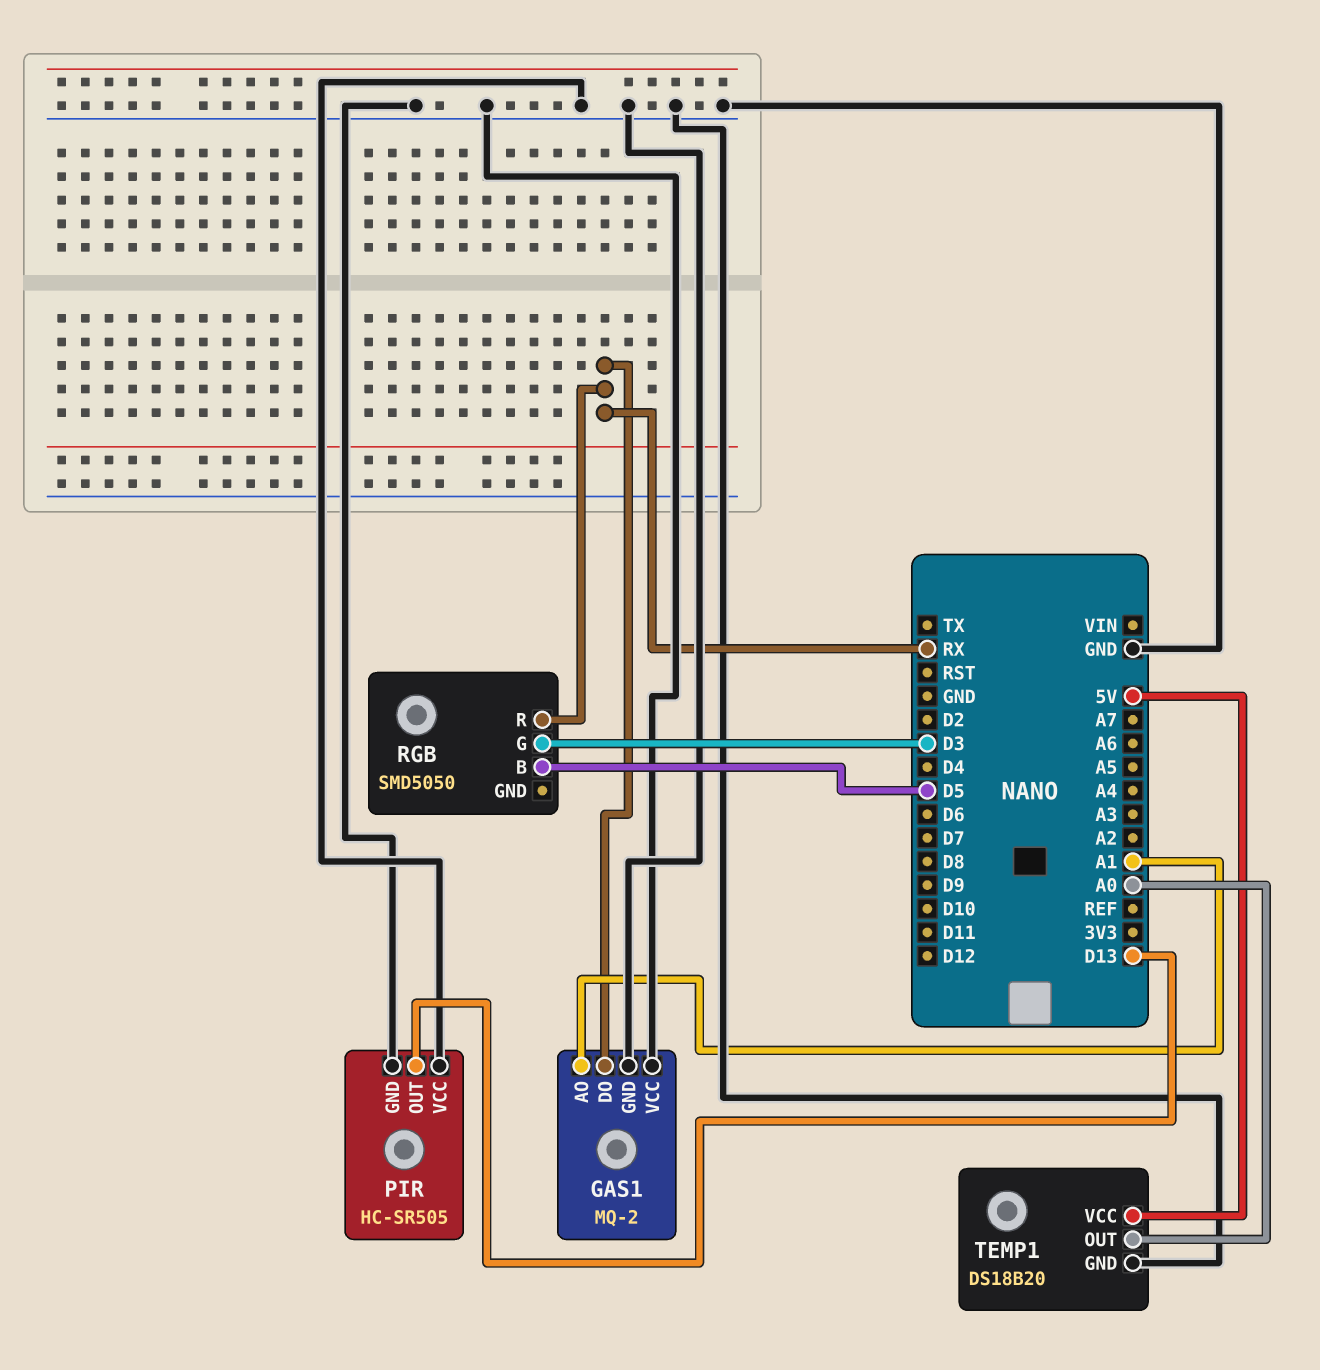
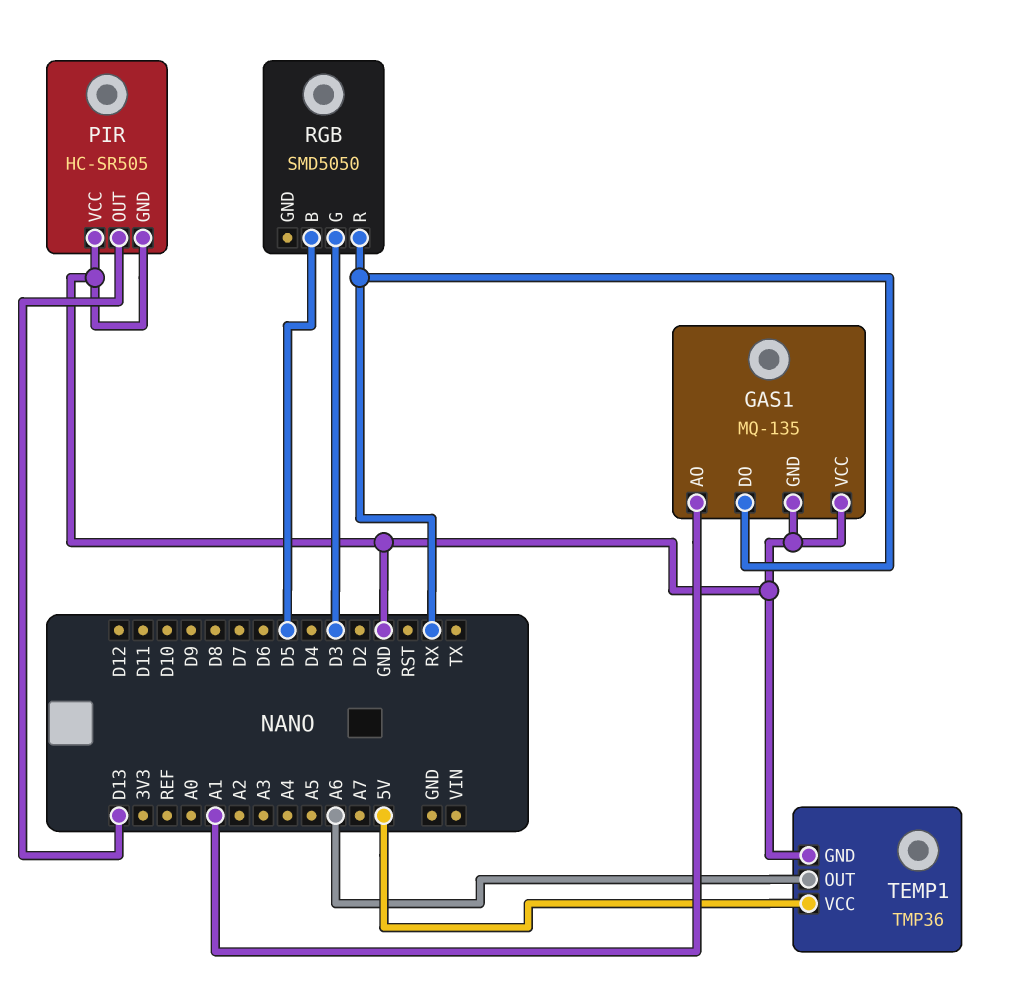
GAS1: MQ-2 -> MQ-135
TEMP1: DS18B20 -> TMP36
TEMP1 pin OUT: A0 -> A6

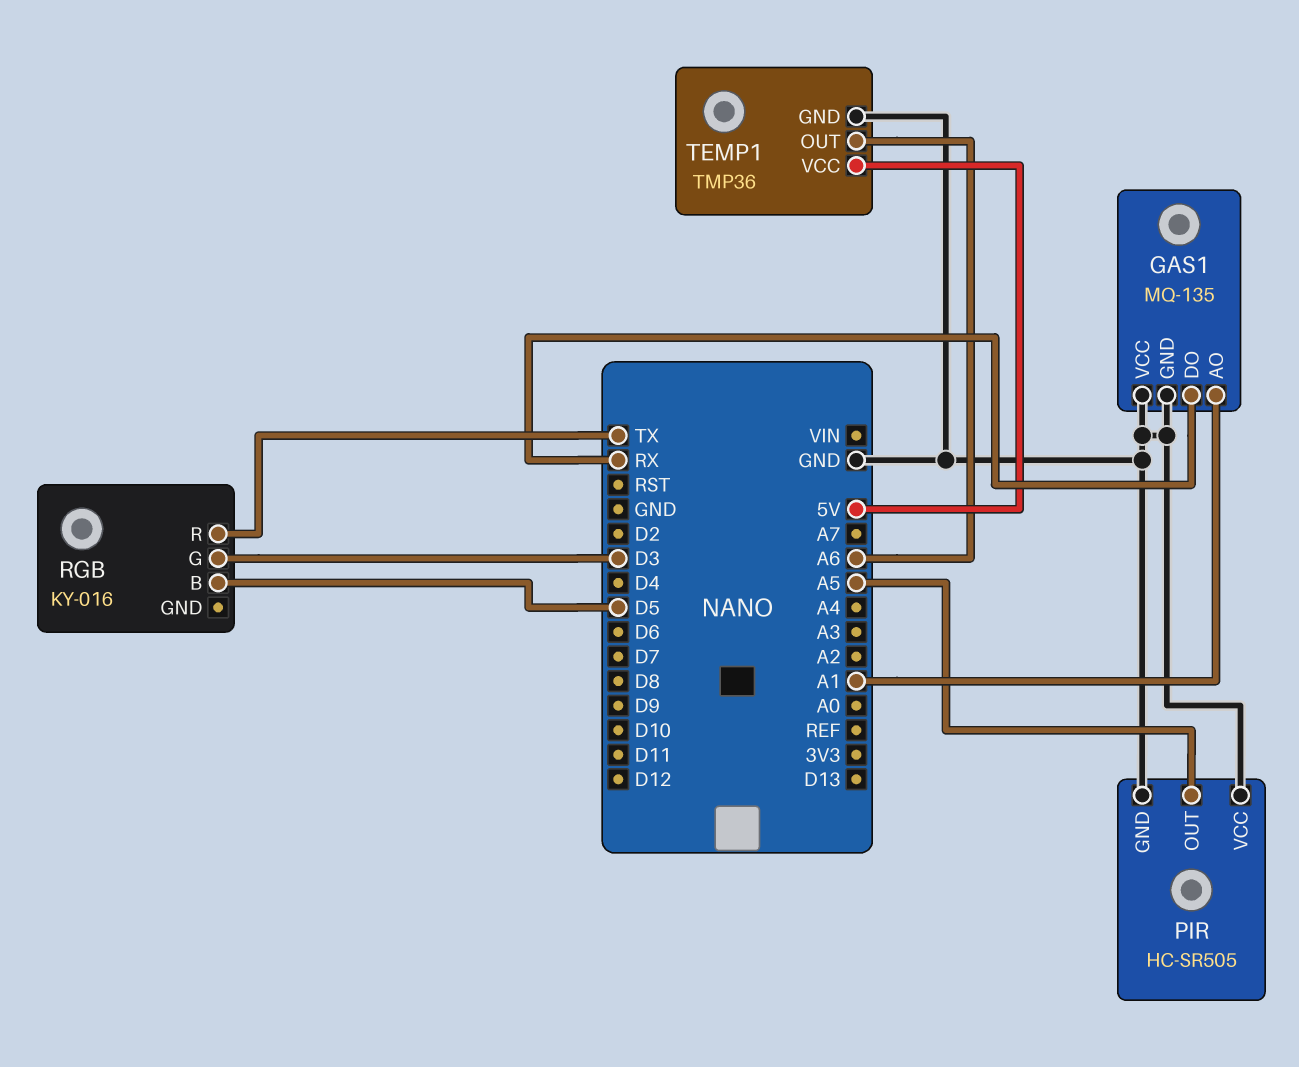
PIR pin OUT: D13 -> A5
RGB: SMD5050 -> KY-016
RGB pin R: RX -> TX

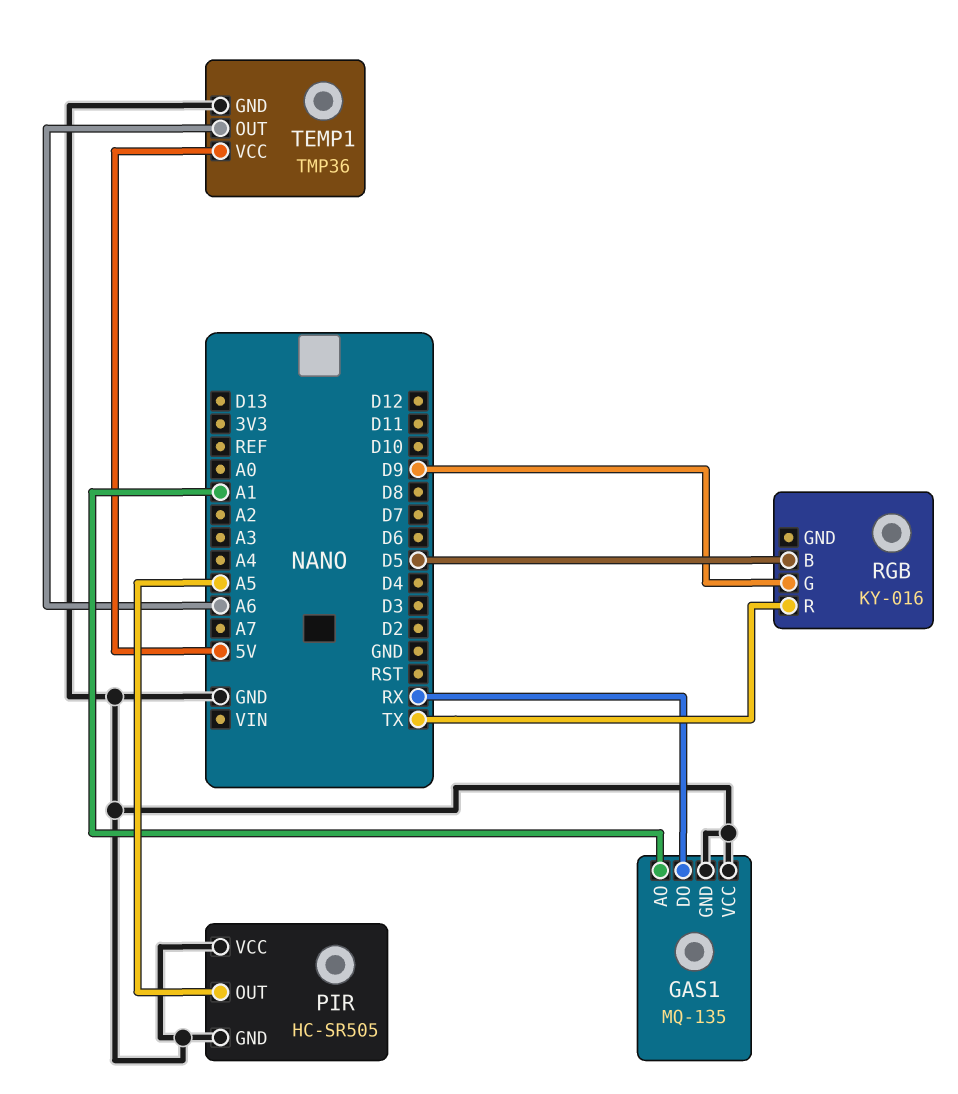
RGB pin G: D3 -> D9

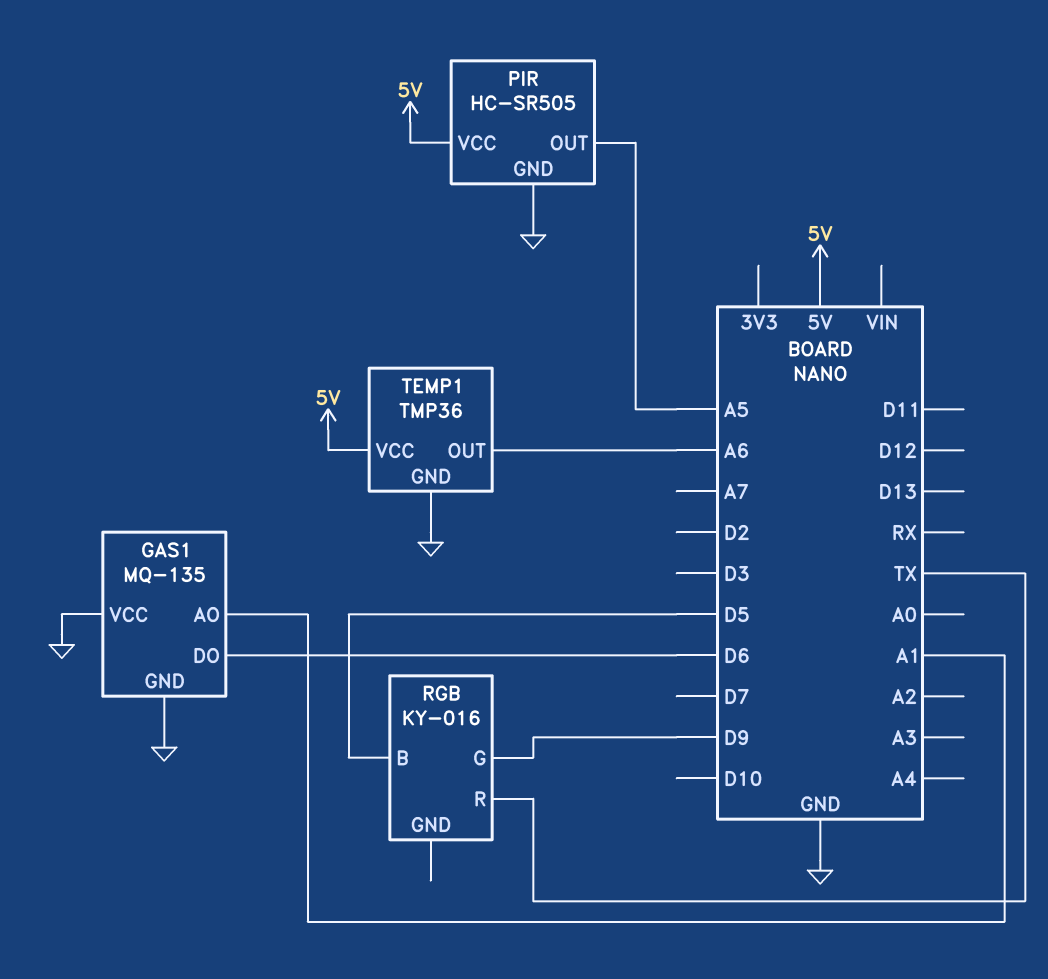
GAS1 pin DO: RX -> D6
PIR pin VCC: GND -> 5V

